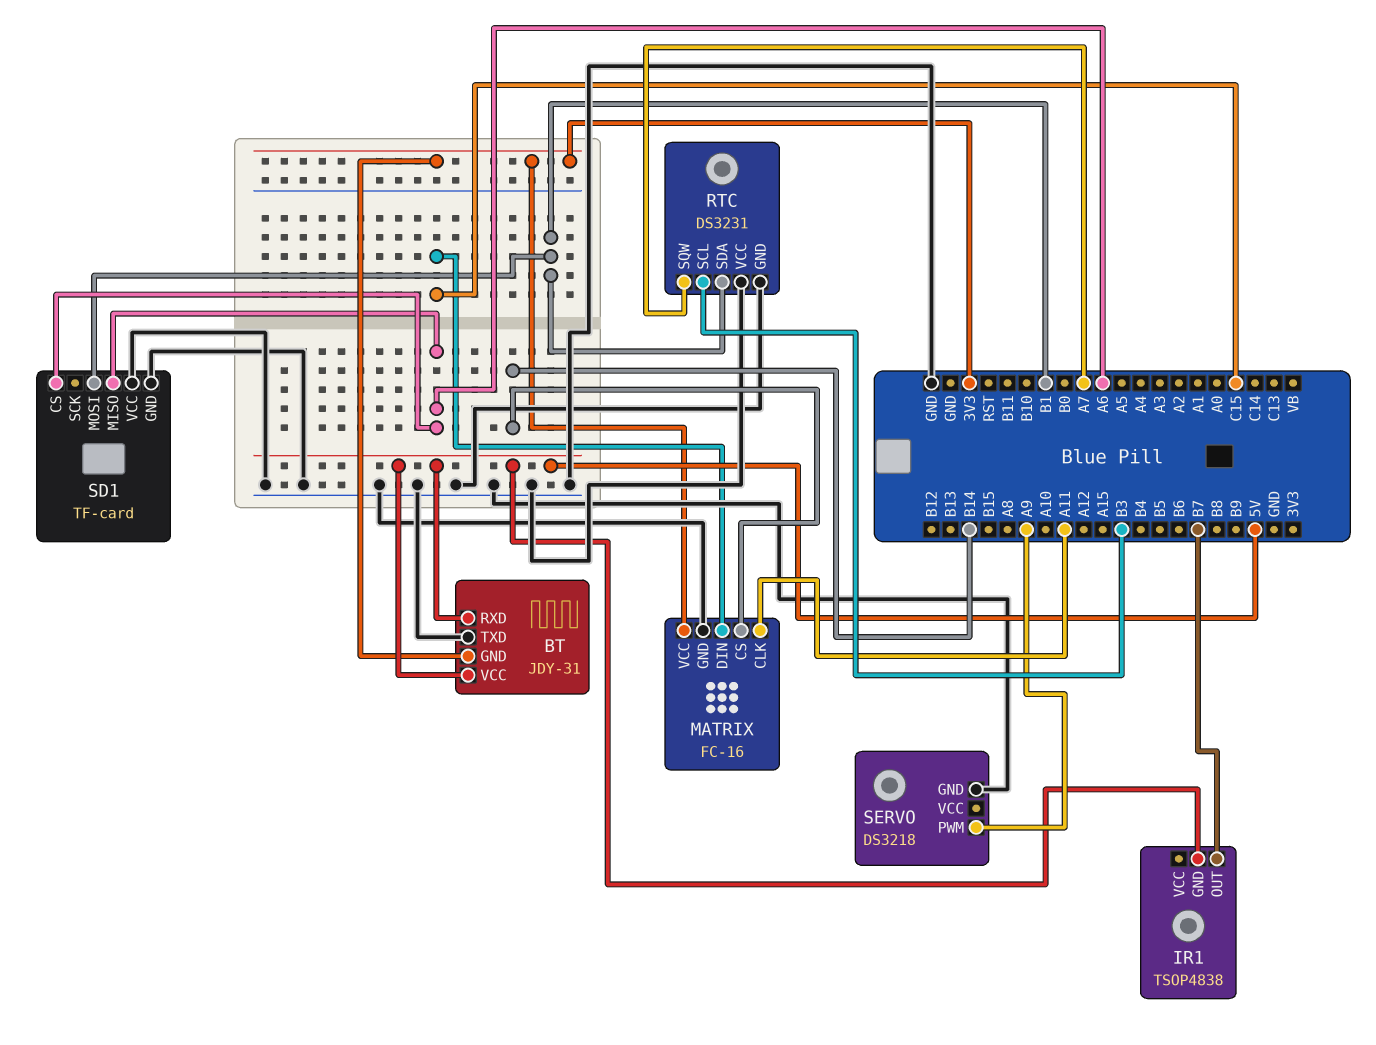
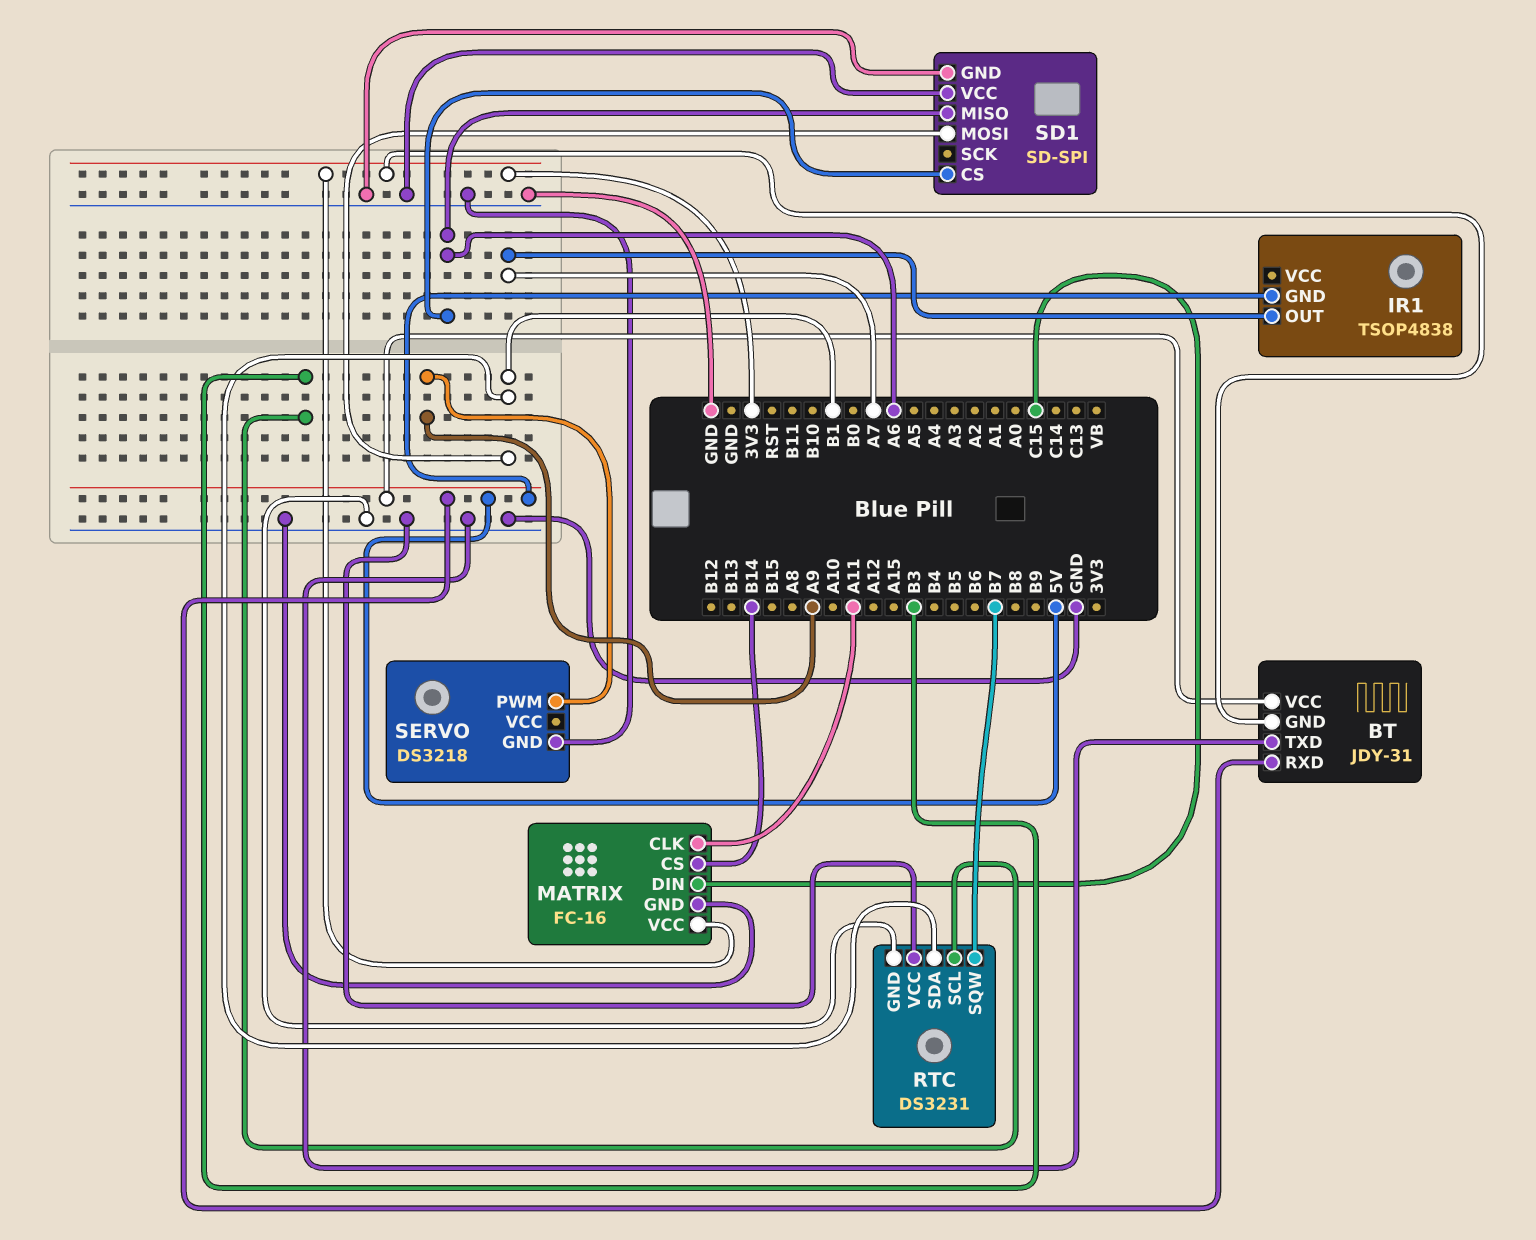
IR1 pin OUT: B7 -> A7
RTC pin SQW: A7 -> B7
SD1: TF-card -> SD-SPI

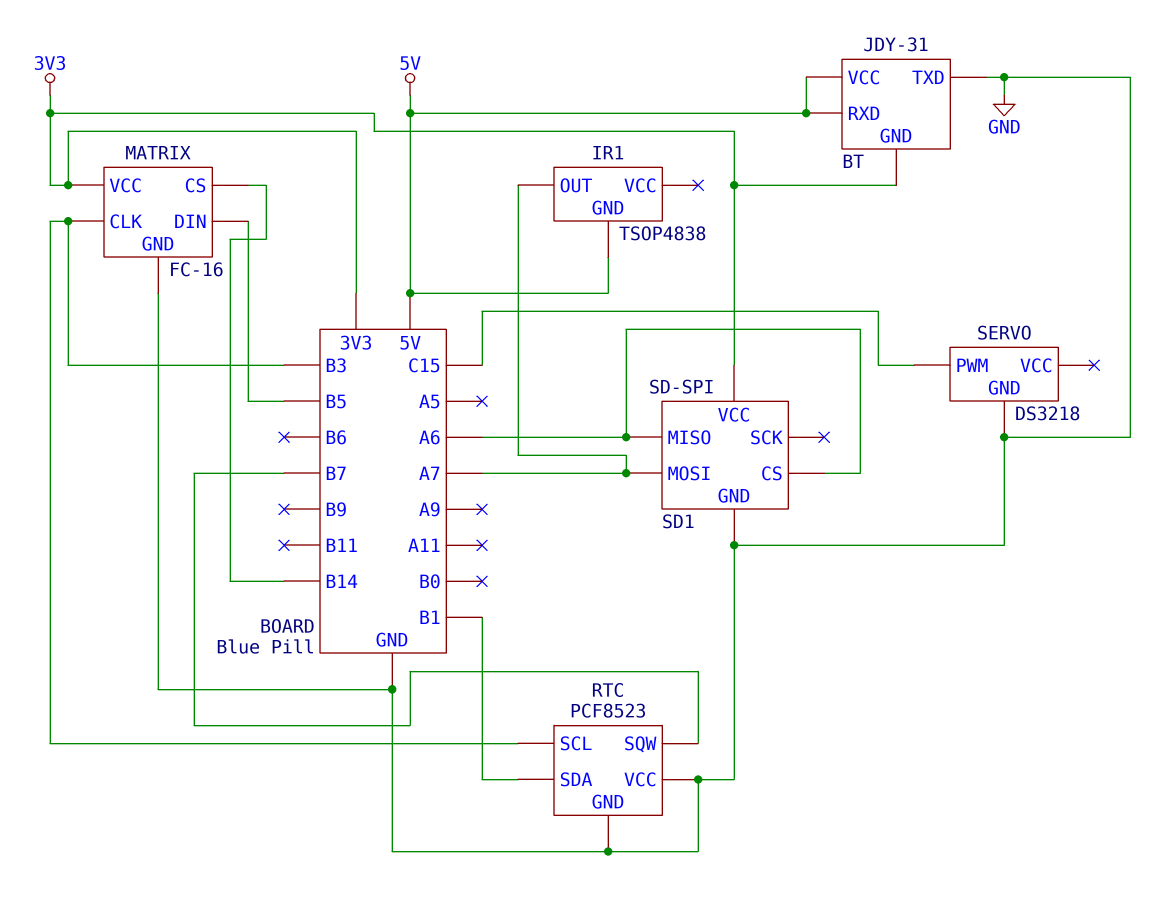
MATRIX pin CLK: A11 -> B3
MATRIX pin DIN: C15 -> B5
RTC: DS3231 -> PCF8523
SD1 pin MOSI: B1 -> A7
SD1 pin VCC: GND -> 3V3
SERVO pin PWM: A9 -> C15

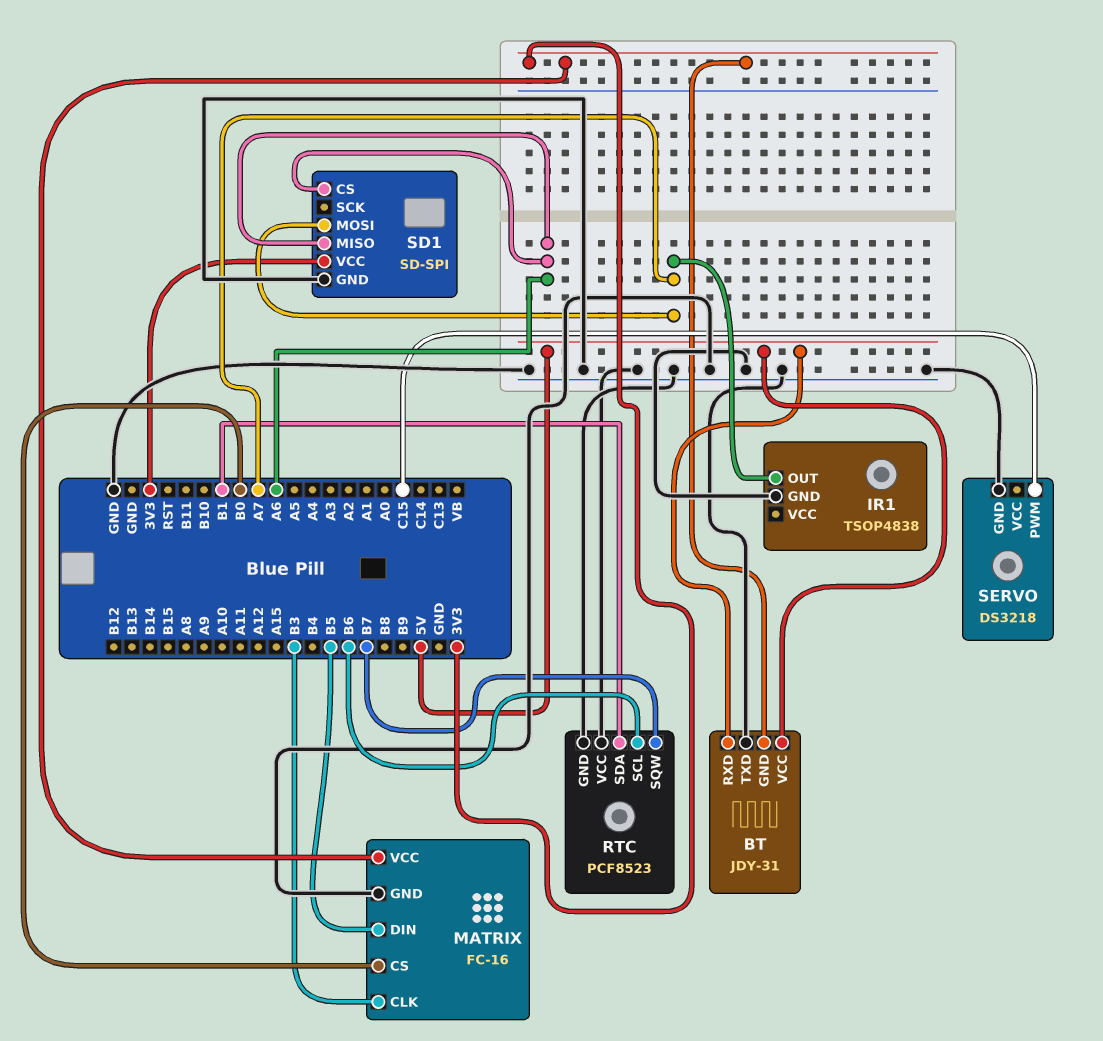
IR1 pin GND: 5V -> GND
MATRIX pin CS: B14 -> B0
RTC pin SCL: B3 -> B6

